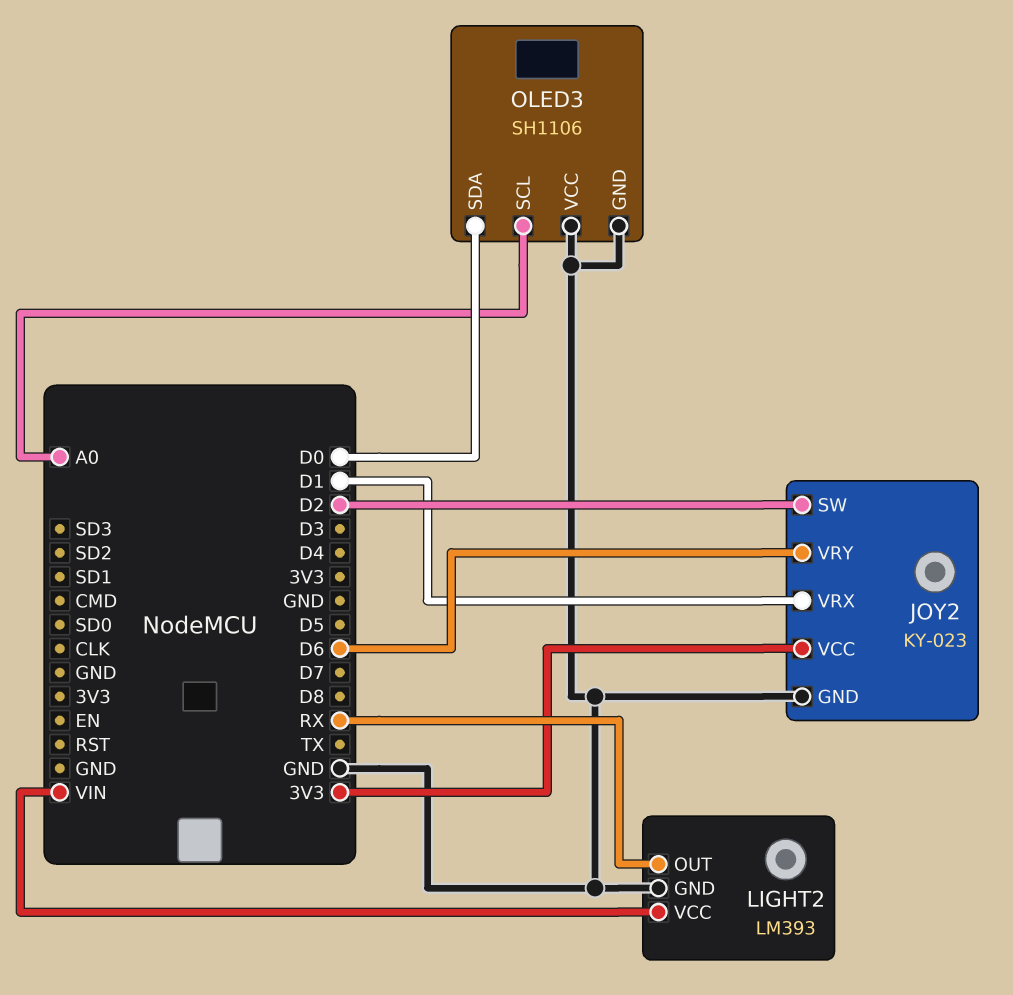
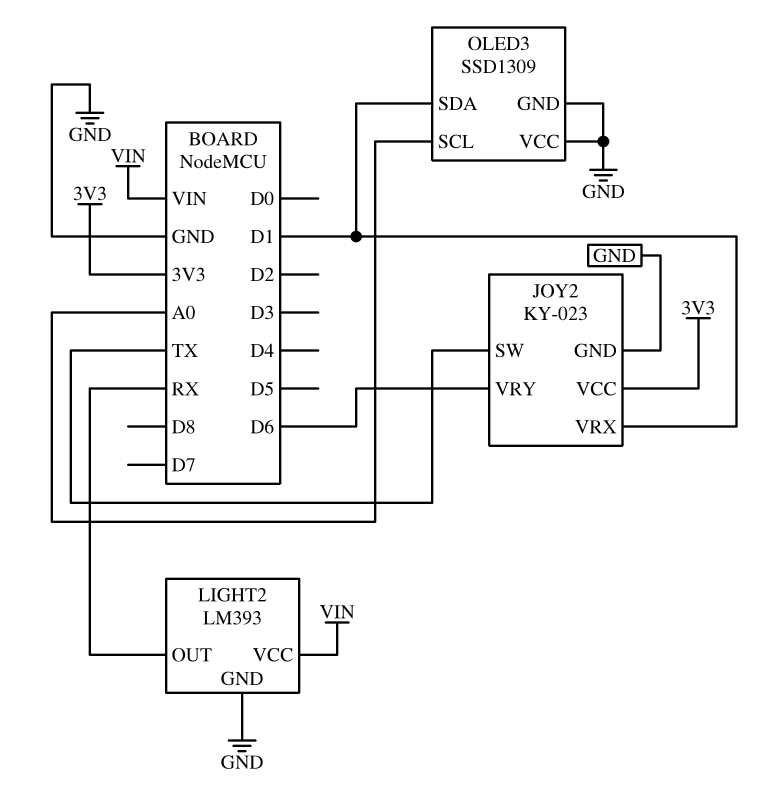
JOY2 pin SW: D2 -> TX
OLED3: SH1106 -> SSD1309
OLED3 pin SDA: D0 -> D1

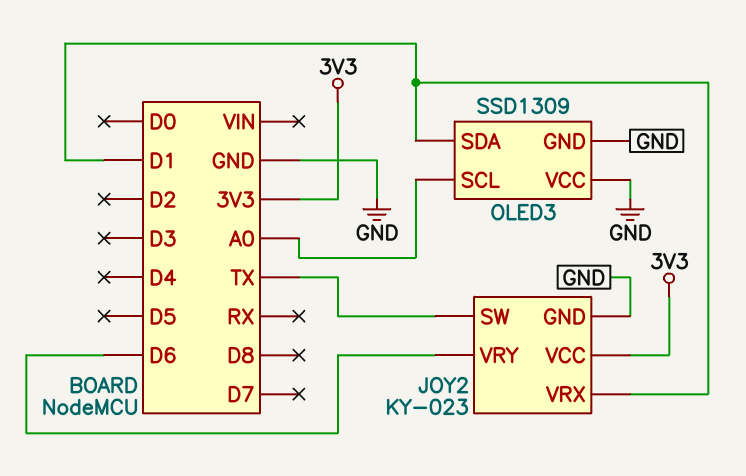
LIGHT2: LM393 -> none
LIGHT2 pin GND: GND -> none
LIGHT2 pin OUT: RX -> none
LIGHT2 pin VCC: VIN -> none

